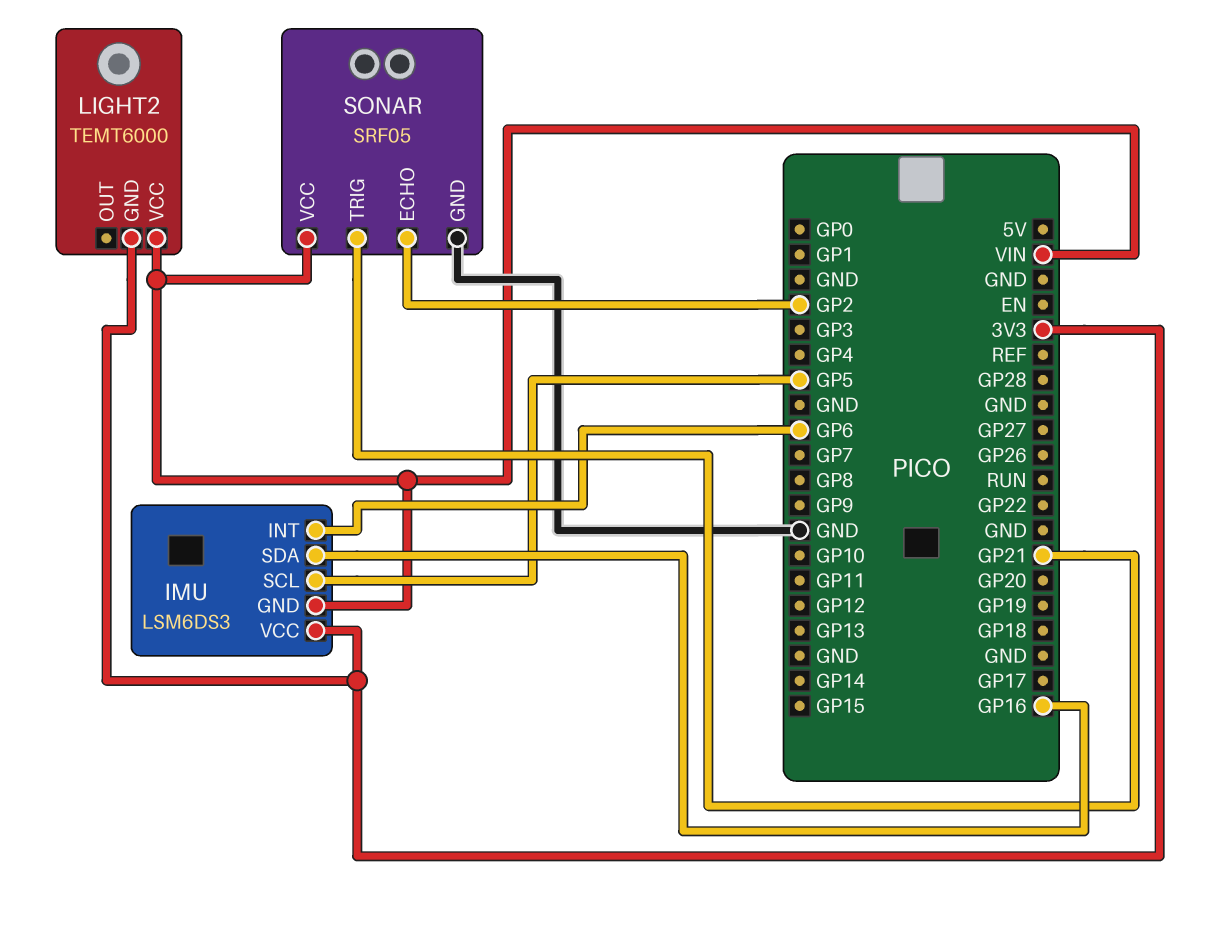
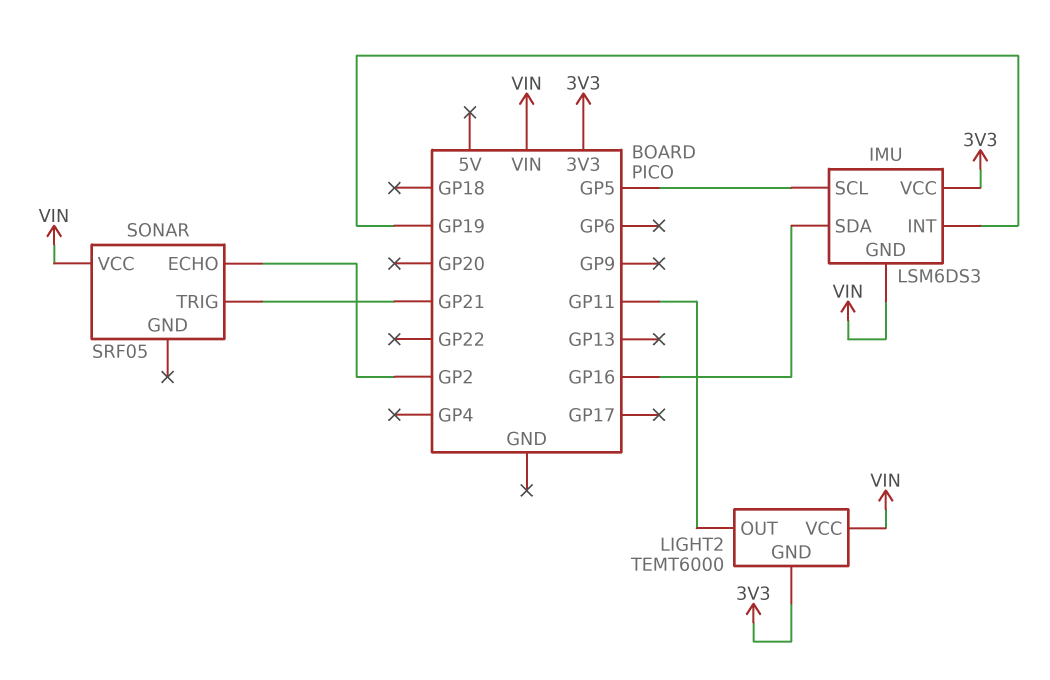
IMU pin INT: GP6 -> GP19
LIGHT2 pin OUT: none -> GP11
SONAR pin GND: GND -> none

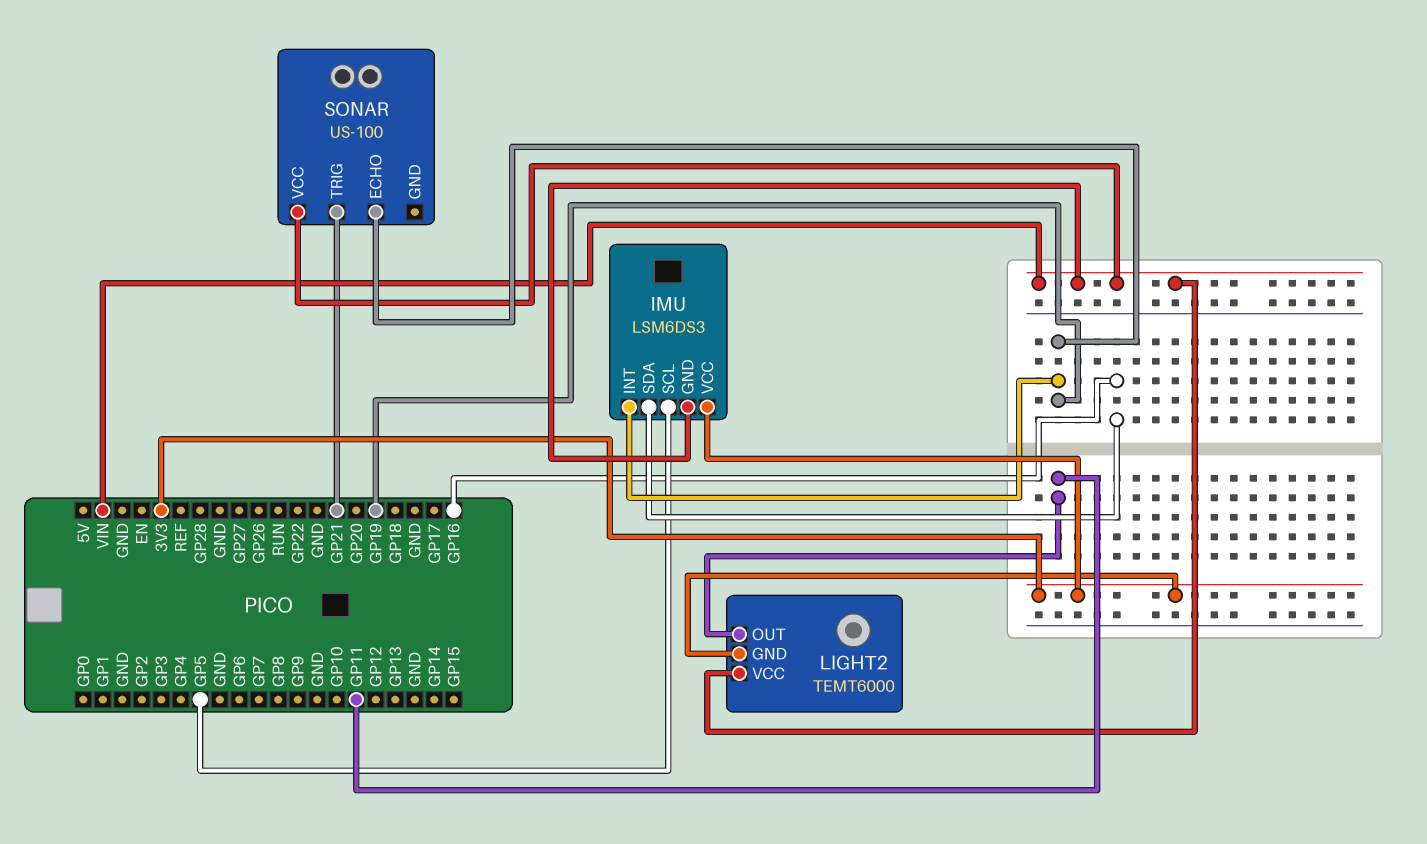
SONAR: SRF05 -> US-100
SONAR pin ECHO: GP2 -> GP19

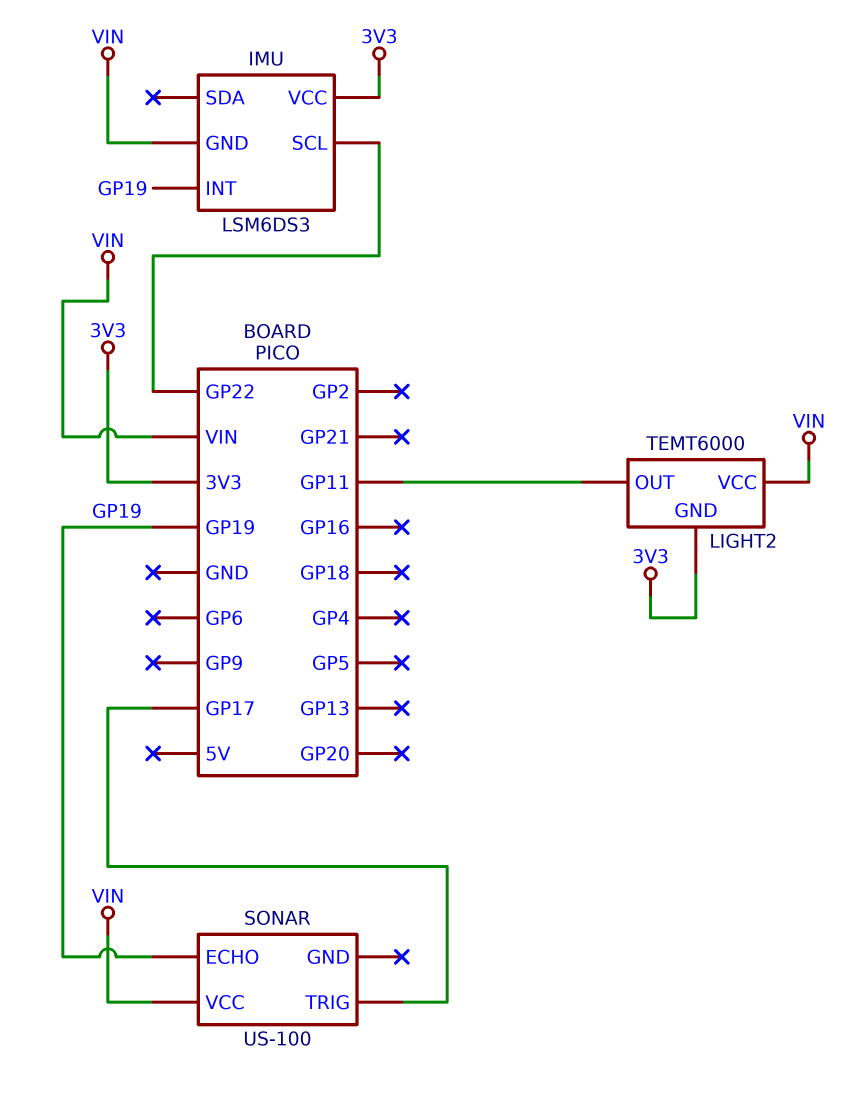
IMU pin SCL: GP5 -> GP22
IMU pin SDA: GP16 -> none
SONAR pin TRIG: GP21 -> GP17

